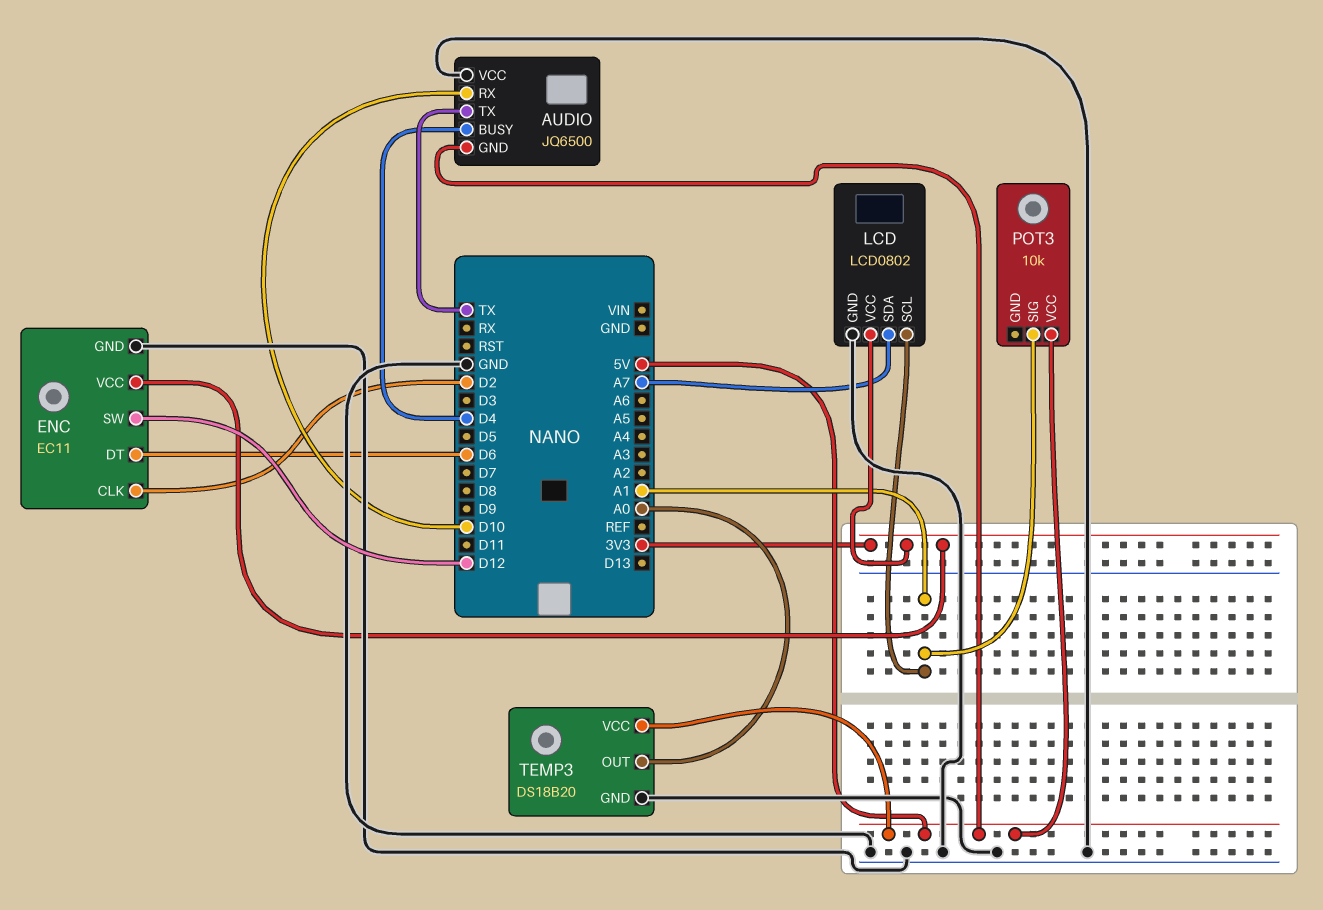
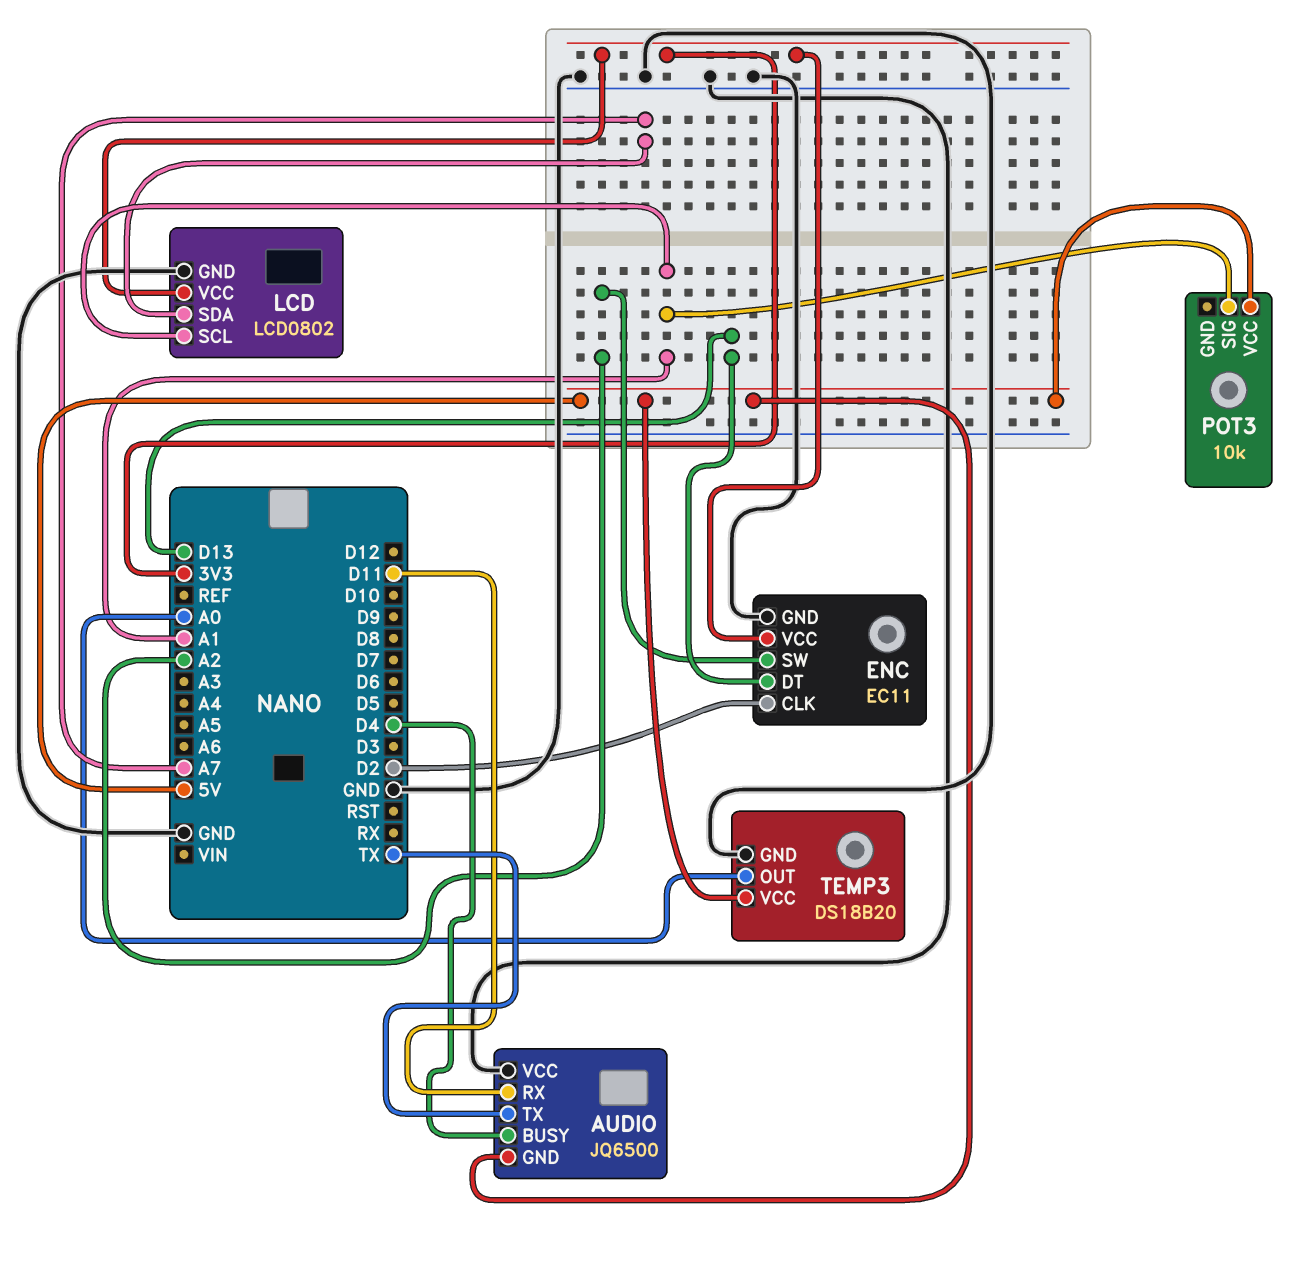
AUDIO pin RX: D10 -> D11
ENC pin DT: D6 -> D13
ENC pin SW: D12 -> A2

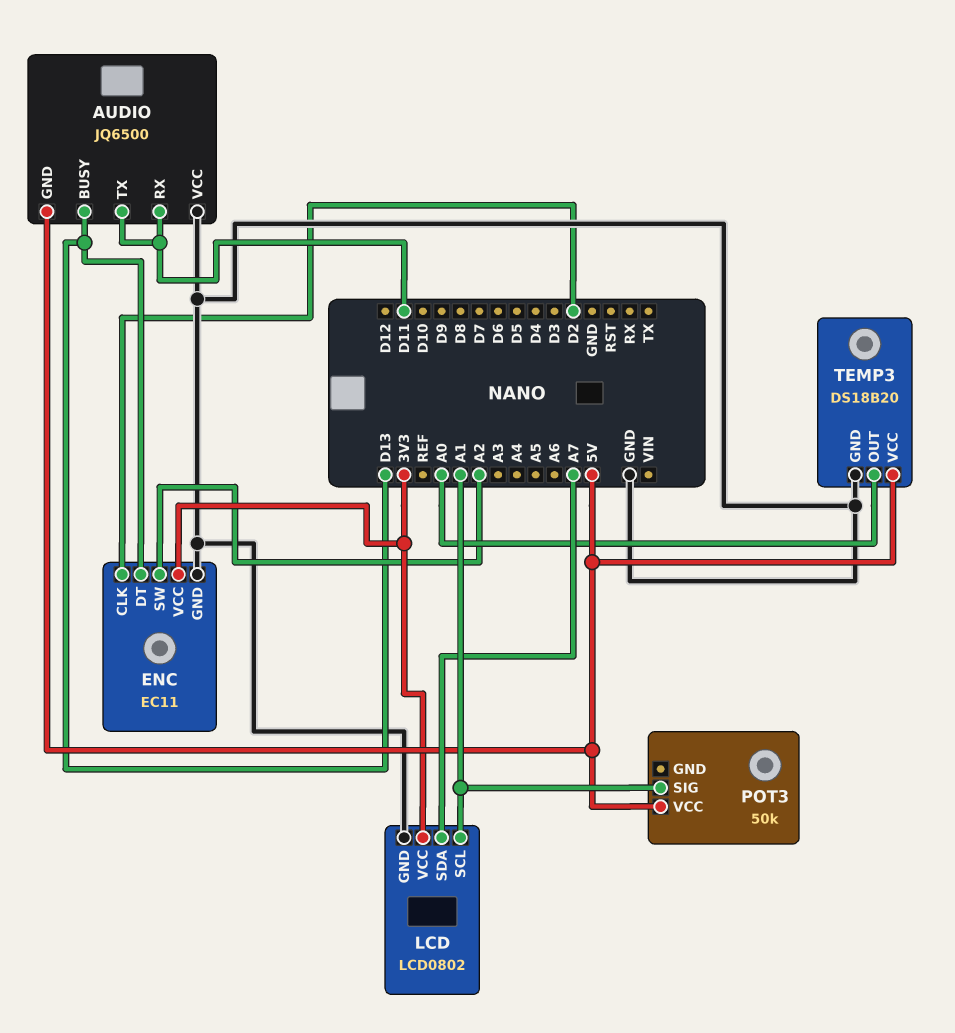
AUDIO pin BUSY: D4 -> D13
AUDIO pin TX: TX -> D11
POT3: 10k -> 50k

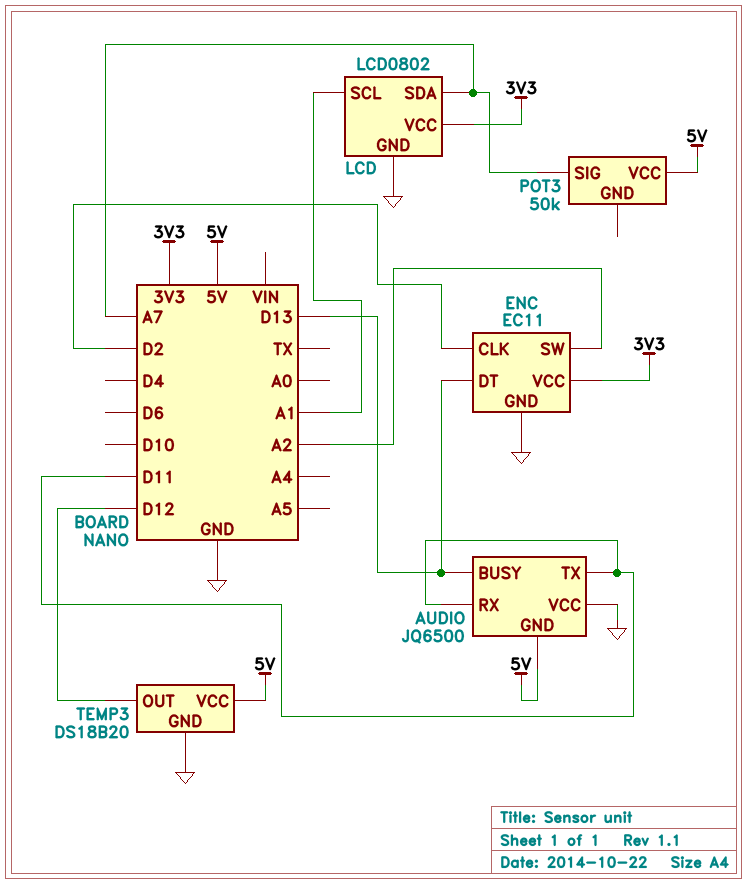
POT3 pin SIG: A1 -> A7
TEMP3 pin OUT: A0 -> D12

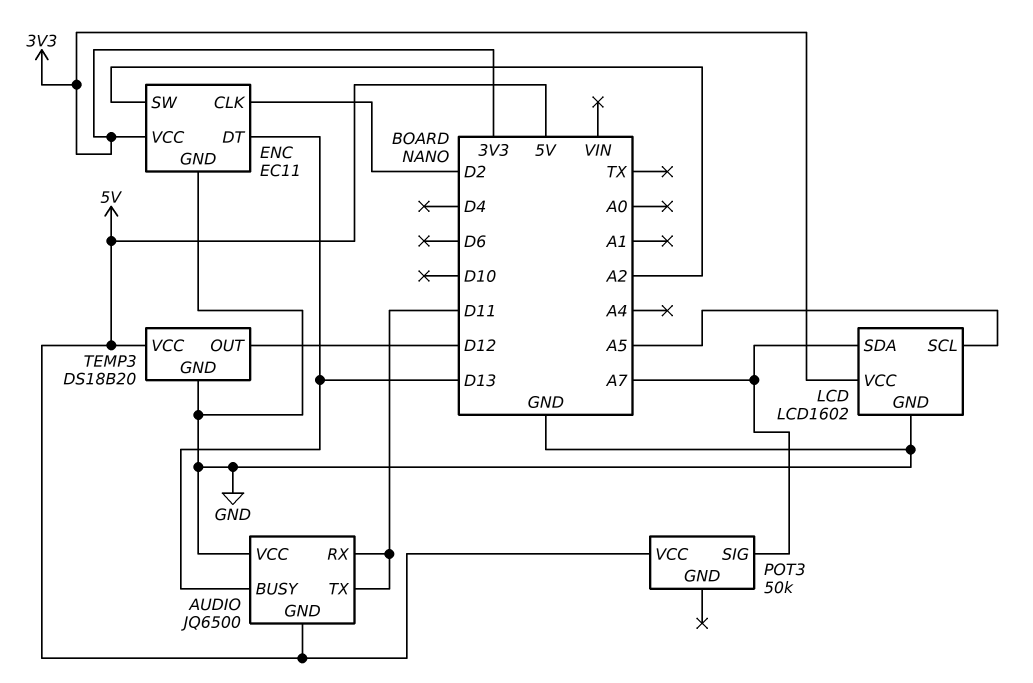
LCD: LCD0802 -> LCD1602
LCD pin SCL: A1 -> A5

